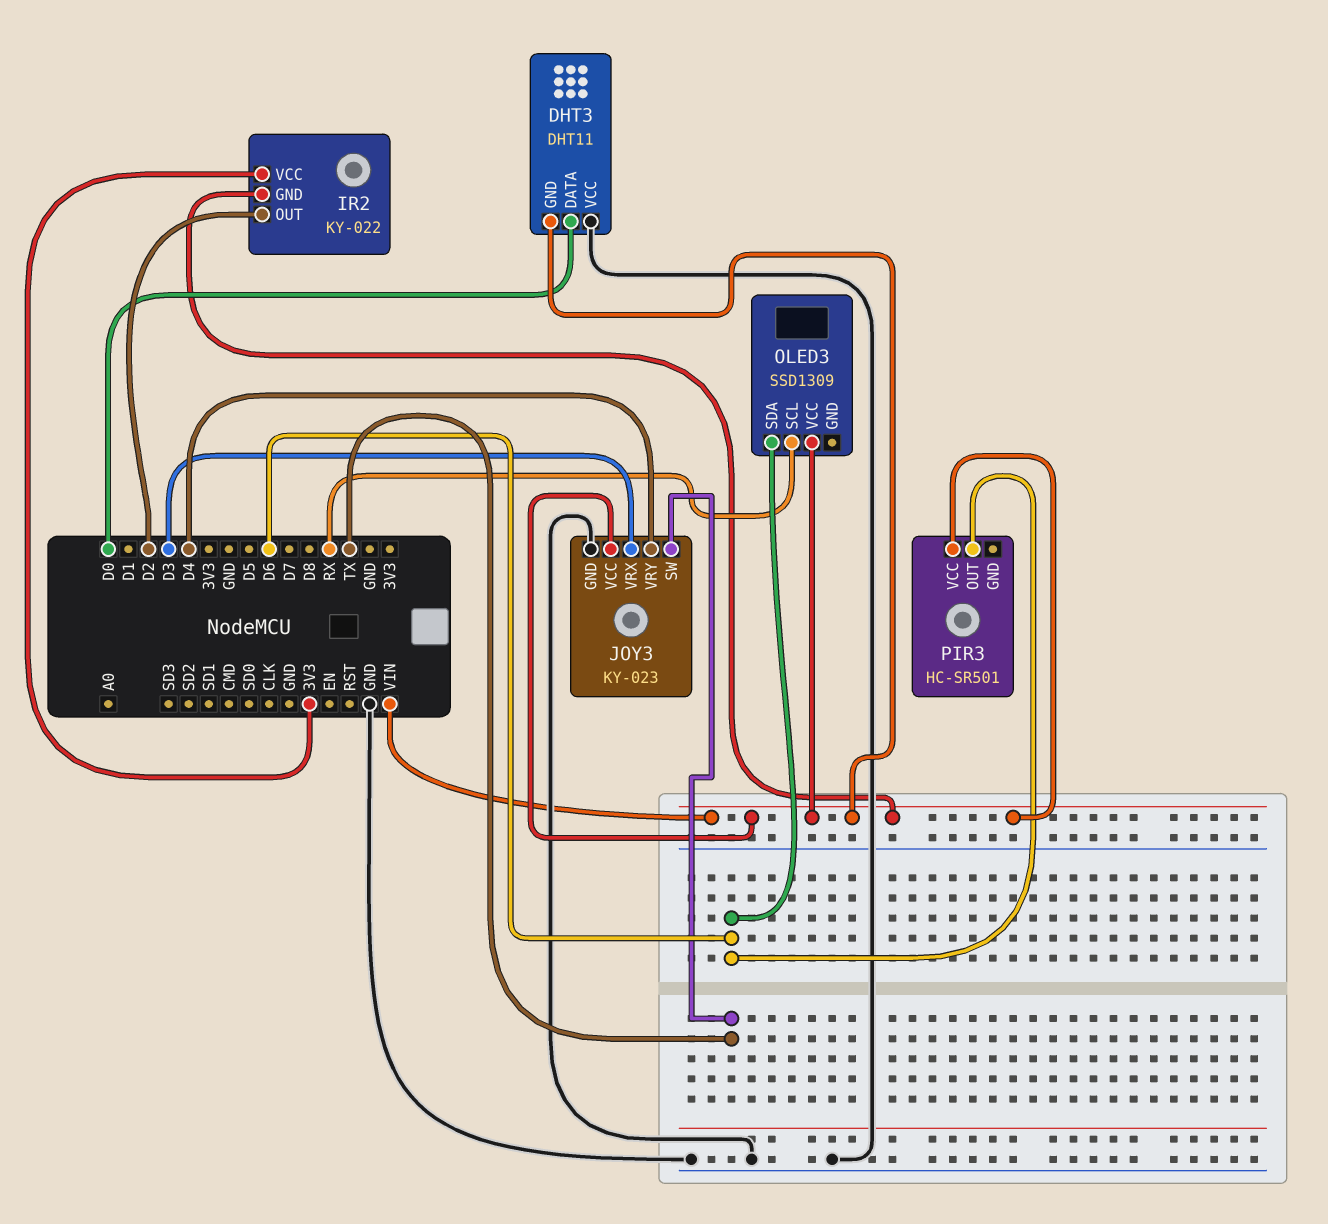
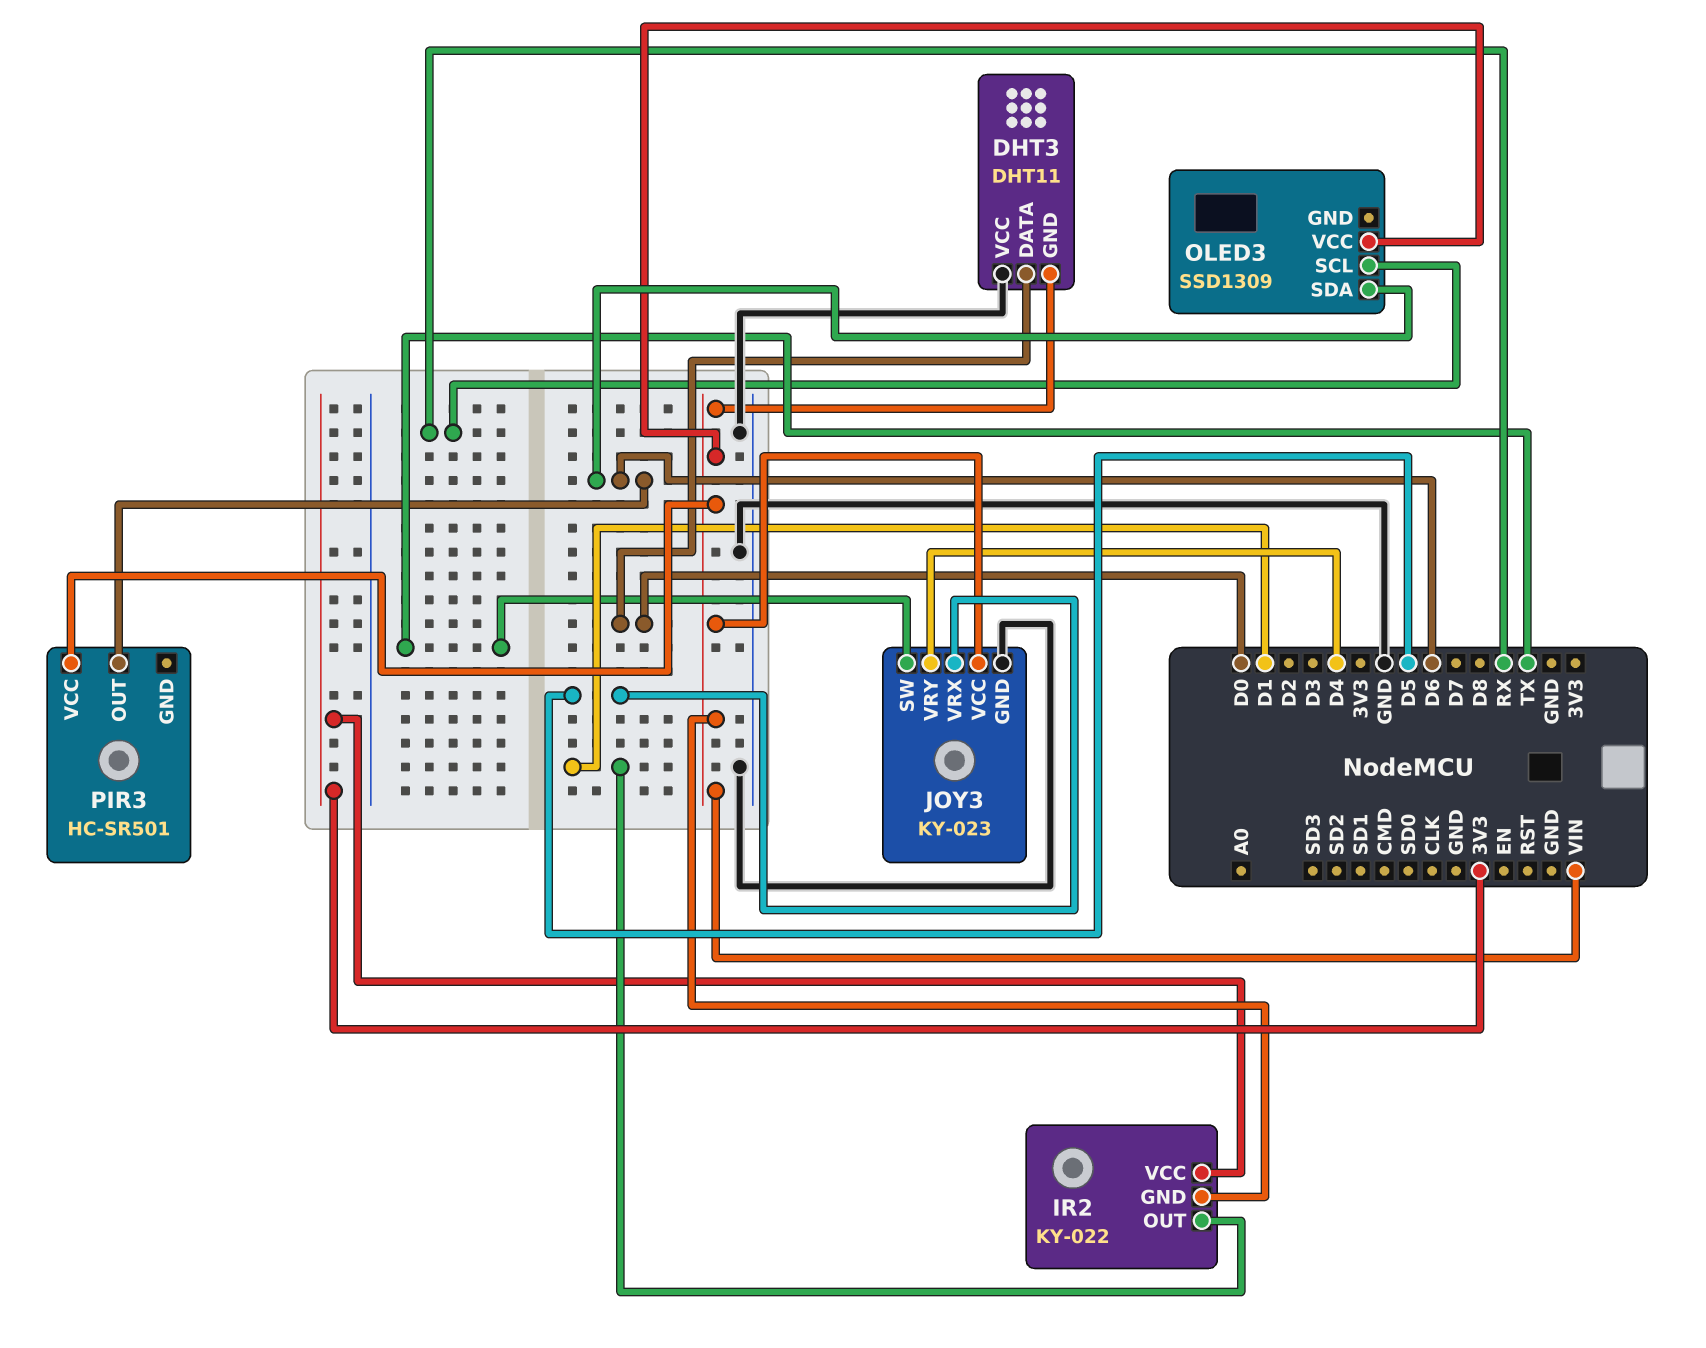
IR2 pin OUT: D2 -> D1
JOY3 pin VRX: D3 -> D5

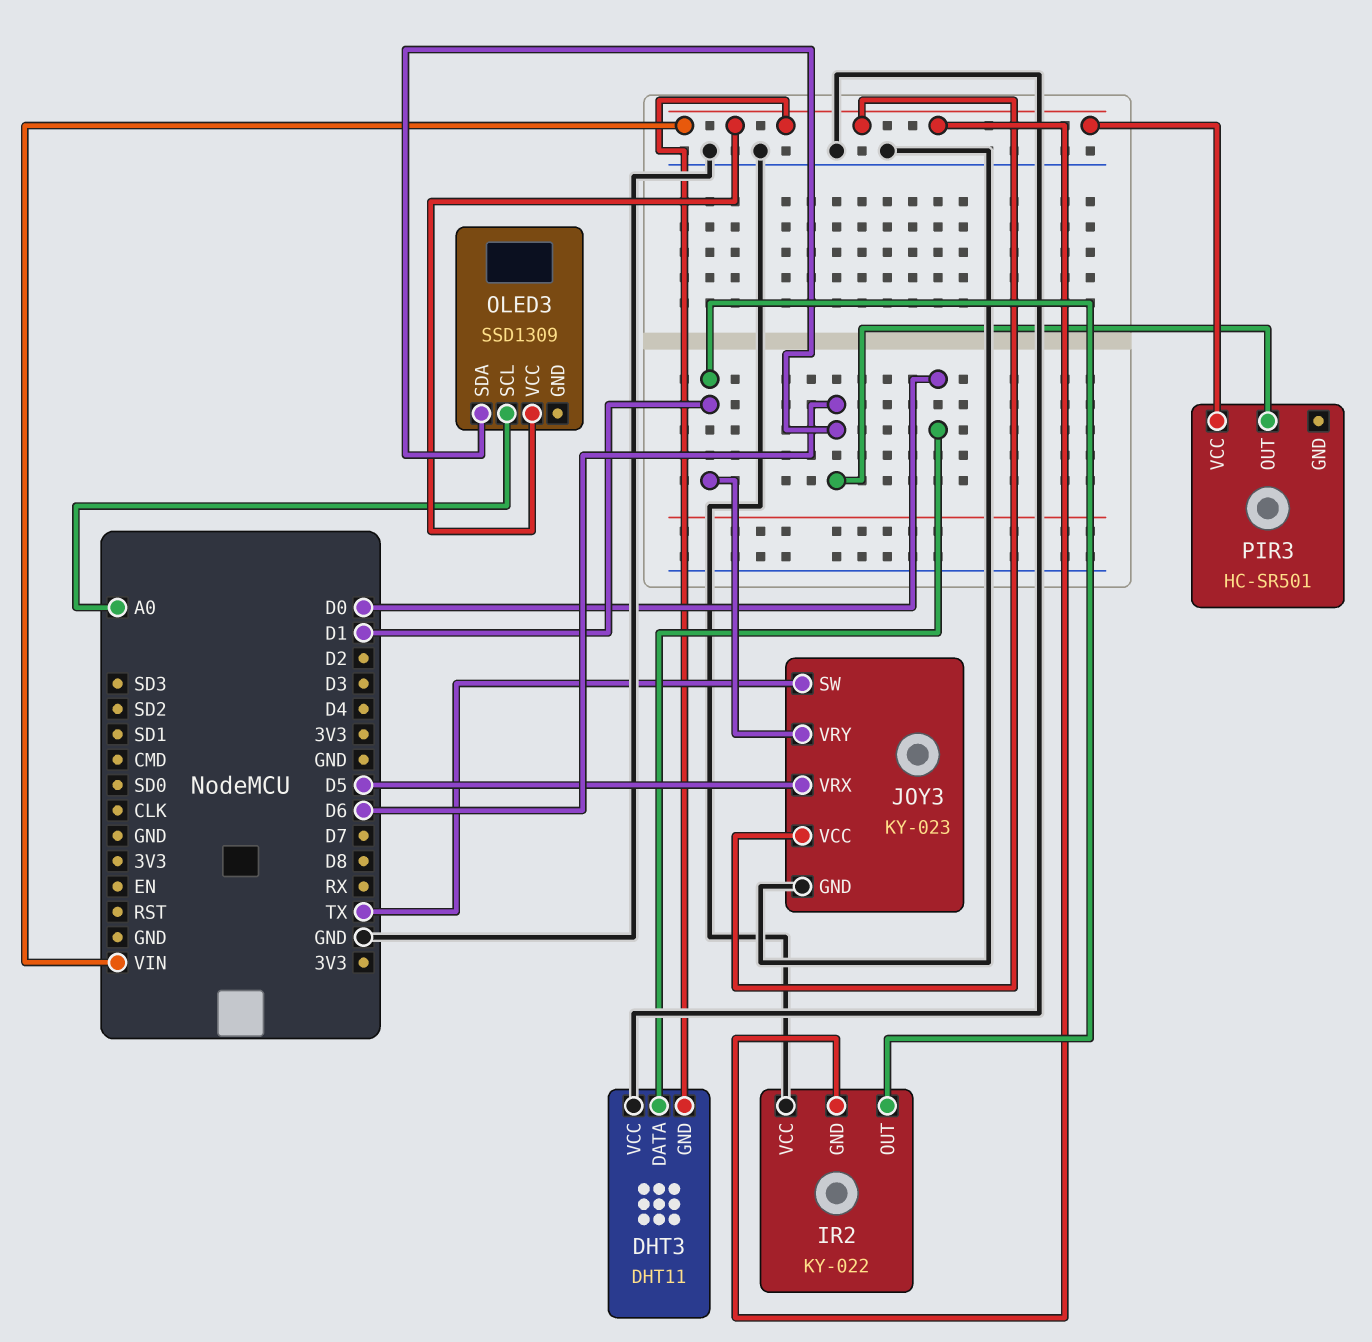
IR2 pin VCC: 3V3 -> GND
JOY3 pin VRY: D4 -> D1
OLED3 pin SCL: RX -> A0

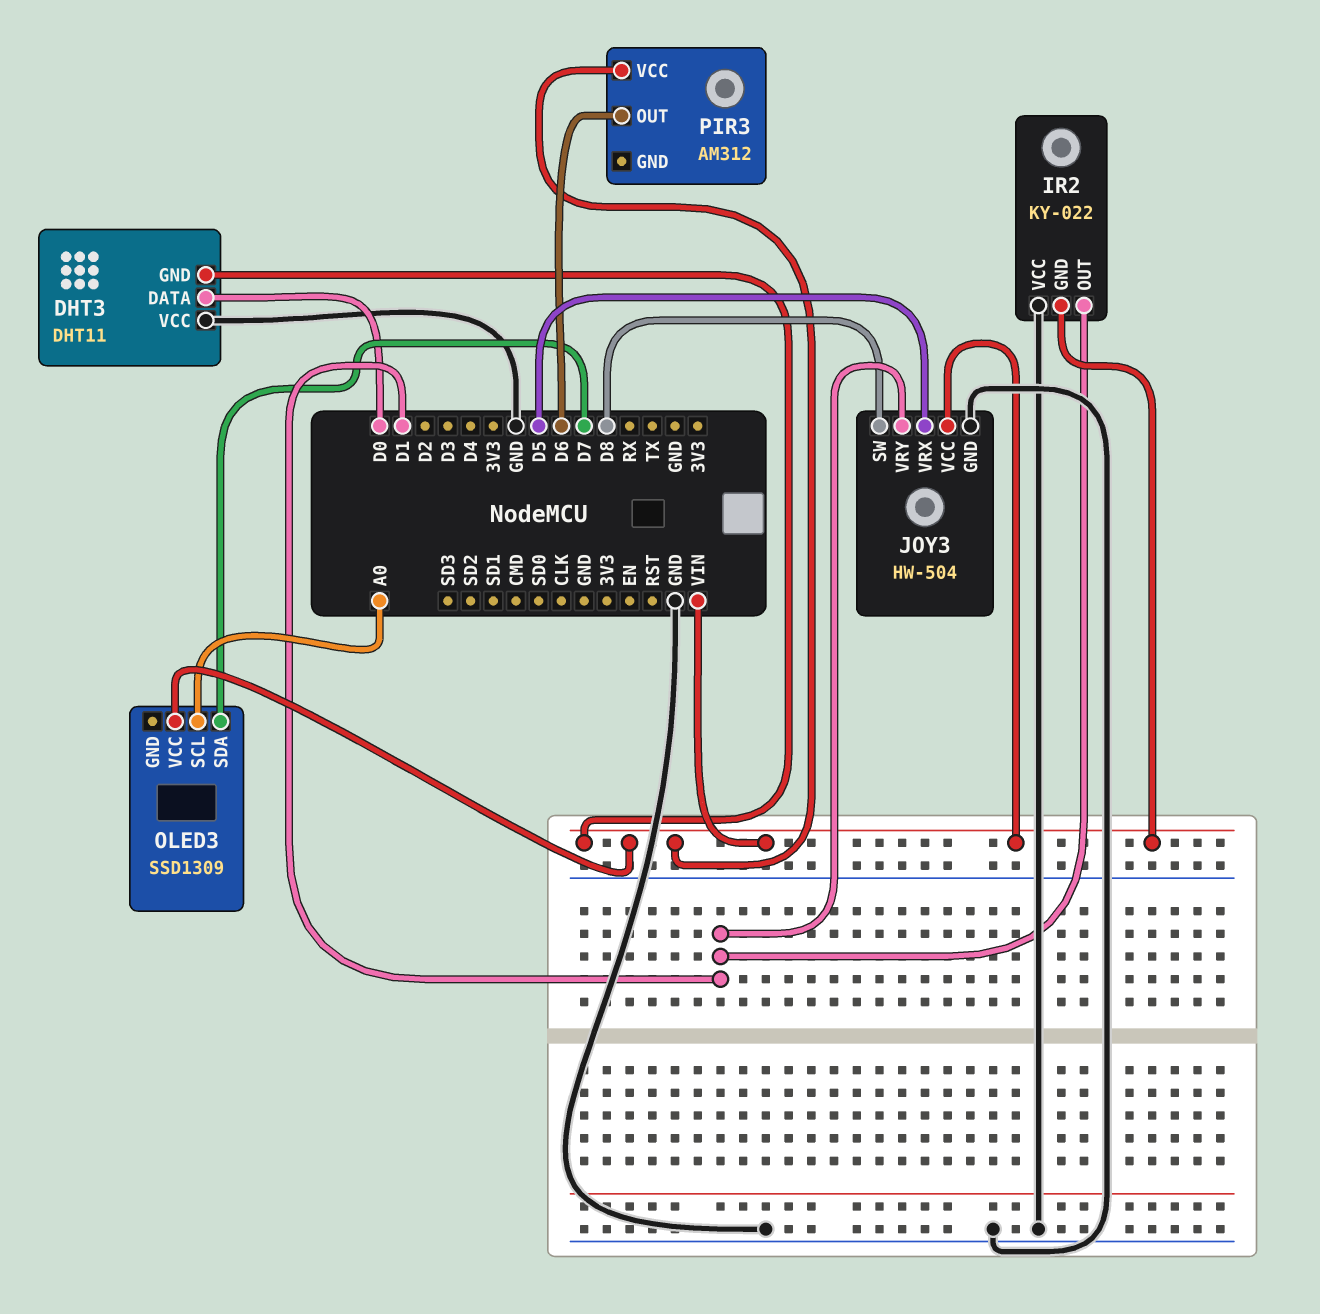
JOY3: KY-023 -> HW-504
JOY3 pin SW: TX -> D8
OLED3 pin SDA: D6 -> D7
PIR3: HC-SR501 -> AM312

